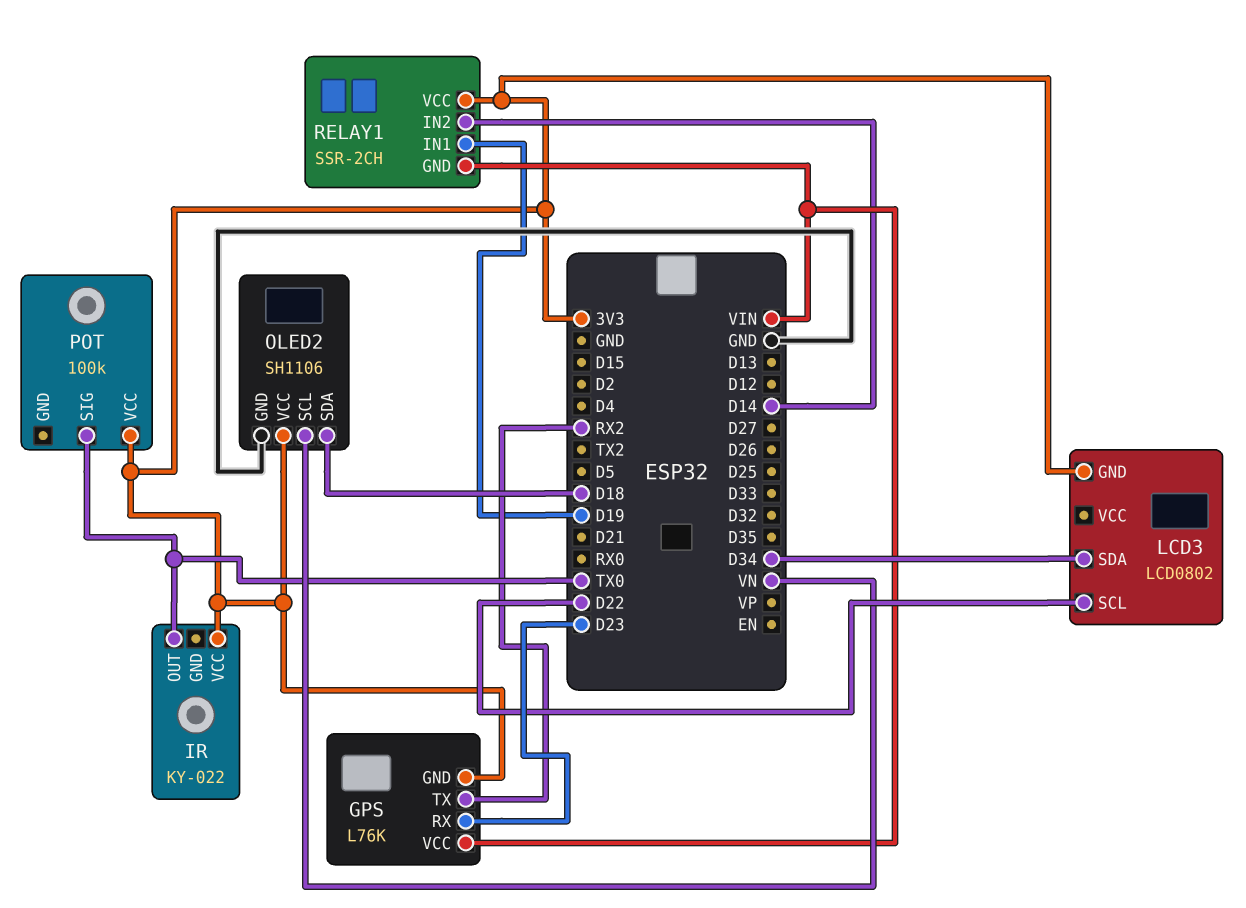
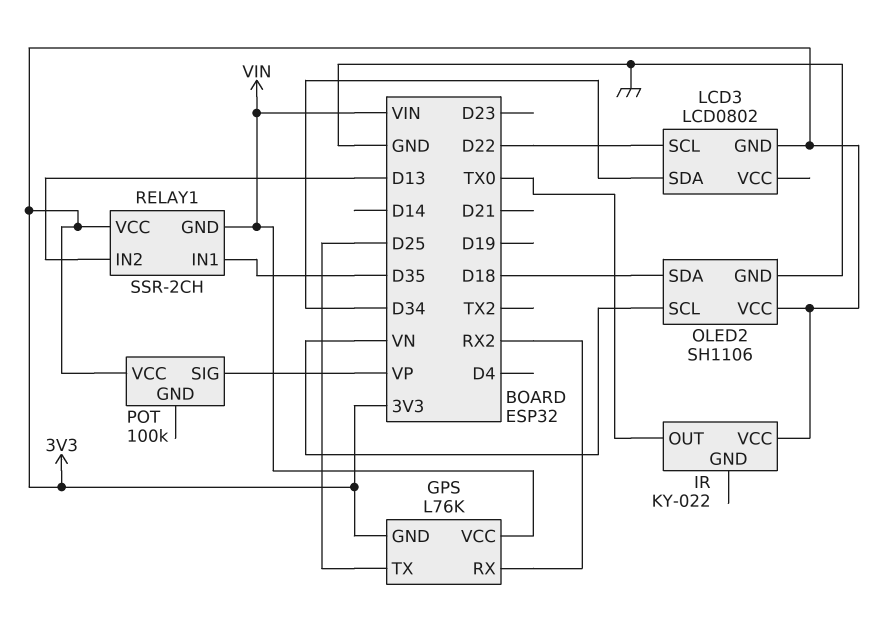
GPS pin RX: D23 -> RX2
GPS pin TX: RX2 -> D25
POT pin SIG: TX0 -> VP
RELAY1 pin IN1: D19 -> D35
RELAY1 pin IN2: D14 -> D13

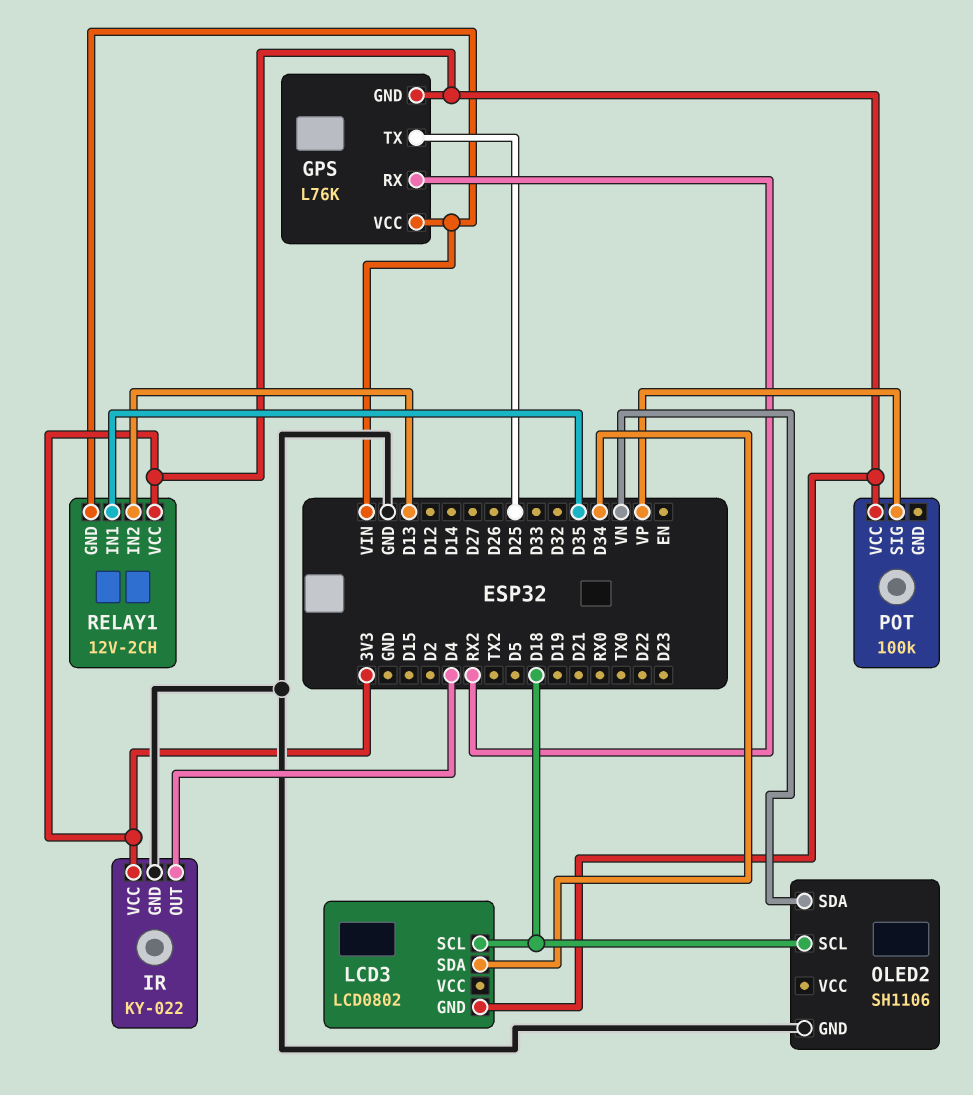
IR pin GND: none -> GND
IR pin OUT: TX0 -> D4
LCD3 pin SCL: D22 -> D18
OLED2 pin SCL: VN -> D18
OLED2 pin SDA: D18 -> VN
OLED2 pin VCC: 3V3 -> none
RELAY1: SSR-2CH -> 12V-2CH

